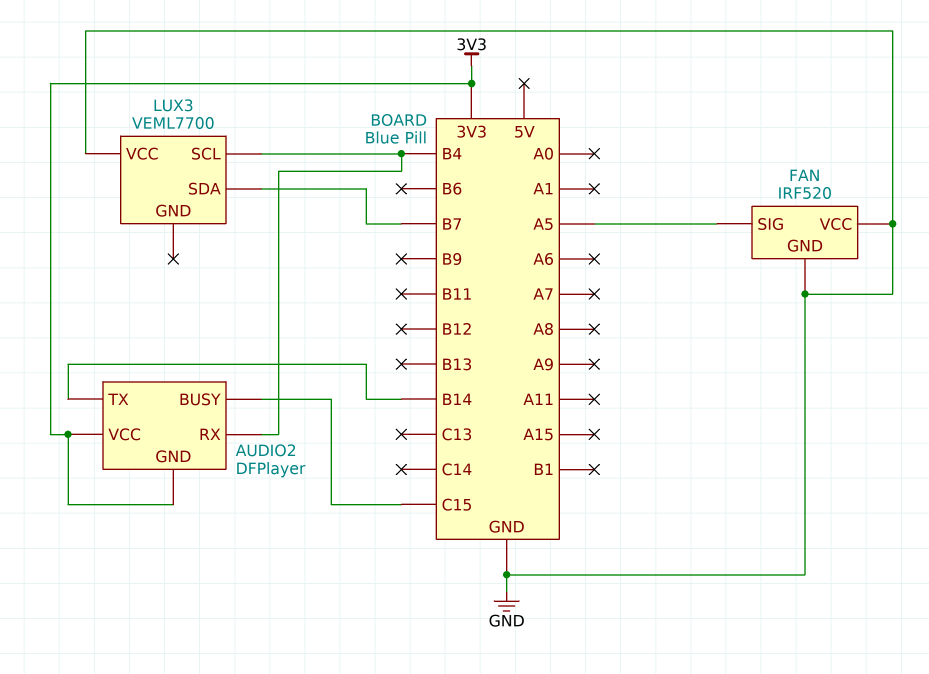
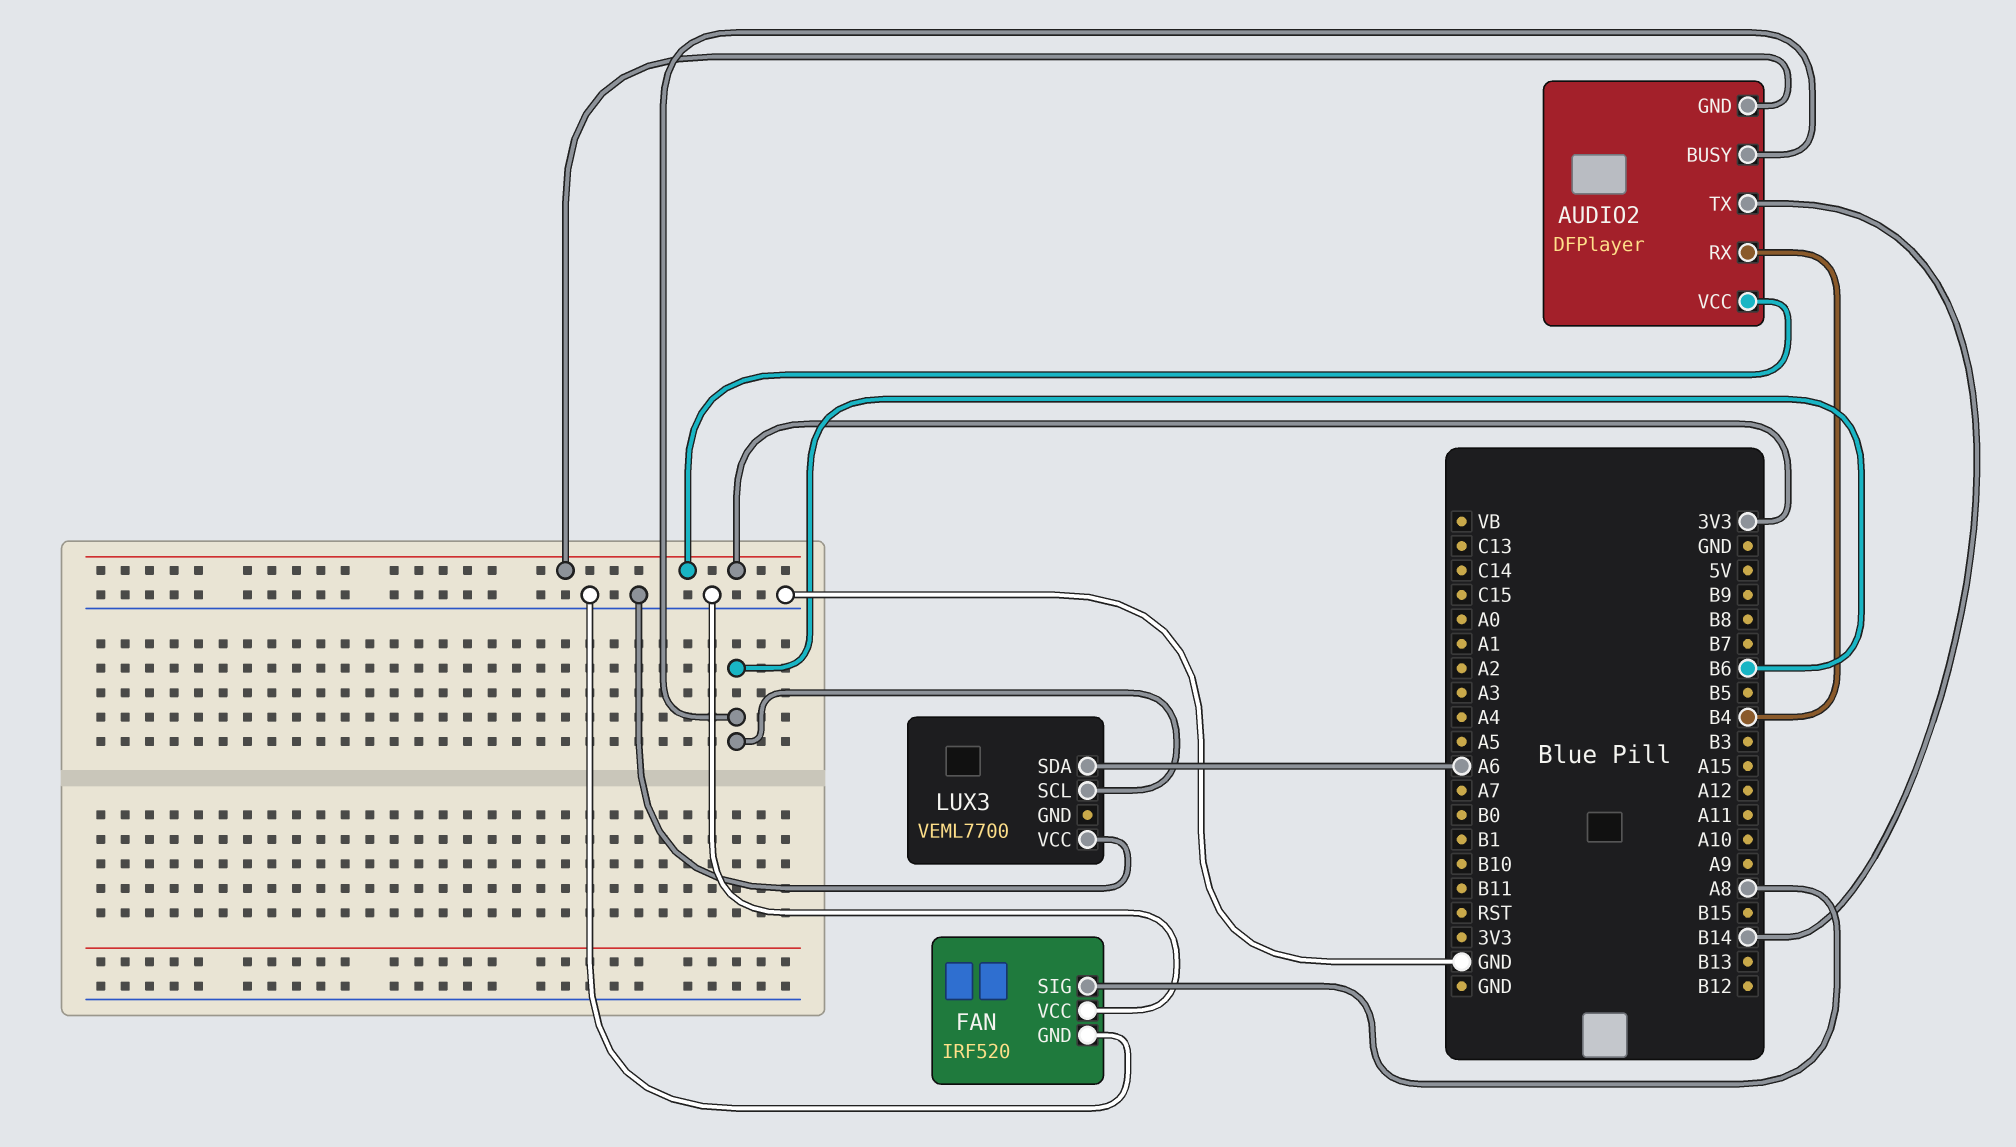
AUDIO2 pin BUSY: C15 -> B6
FAN pin SIG: A5 -> A8
LUX3 pin SCL: B4 -> B6
LUX3 pin SDA: B7 -> A6

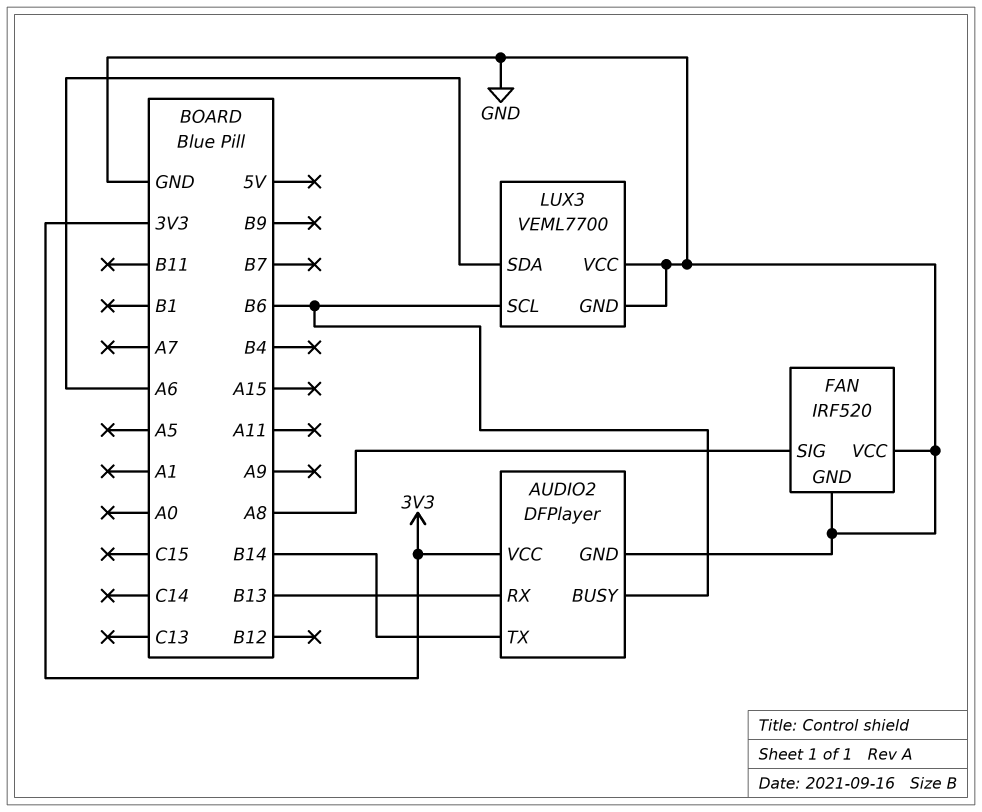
AUDIO2 pin GND: 3V3 -> GND
AUDIO2 pin RX: B4 -> B13
LUX3 pin GND: none -> GND

